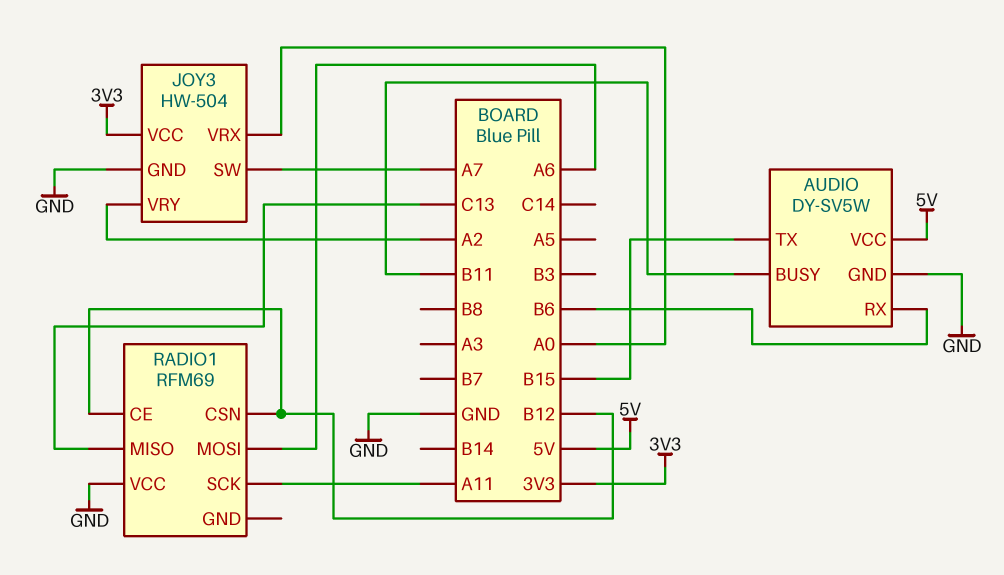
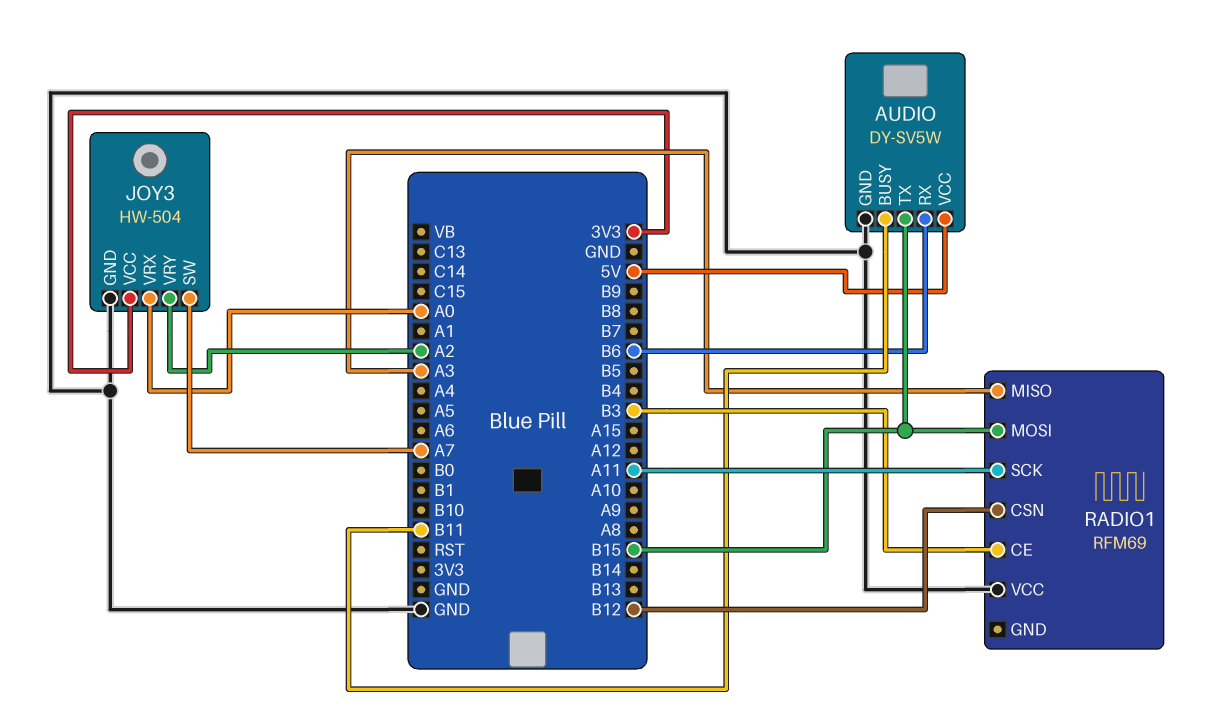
RADIO1 pin CE: B12 -> B3
RADIO1 pin MISO: C13 -> A3
RADIO1 pin MOSI: A6 -> B15

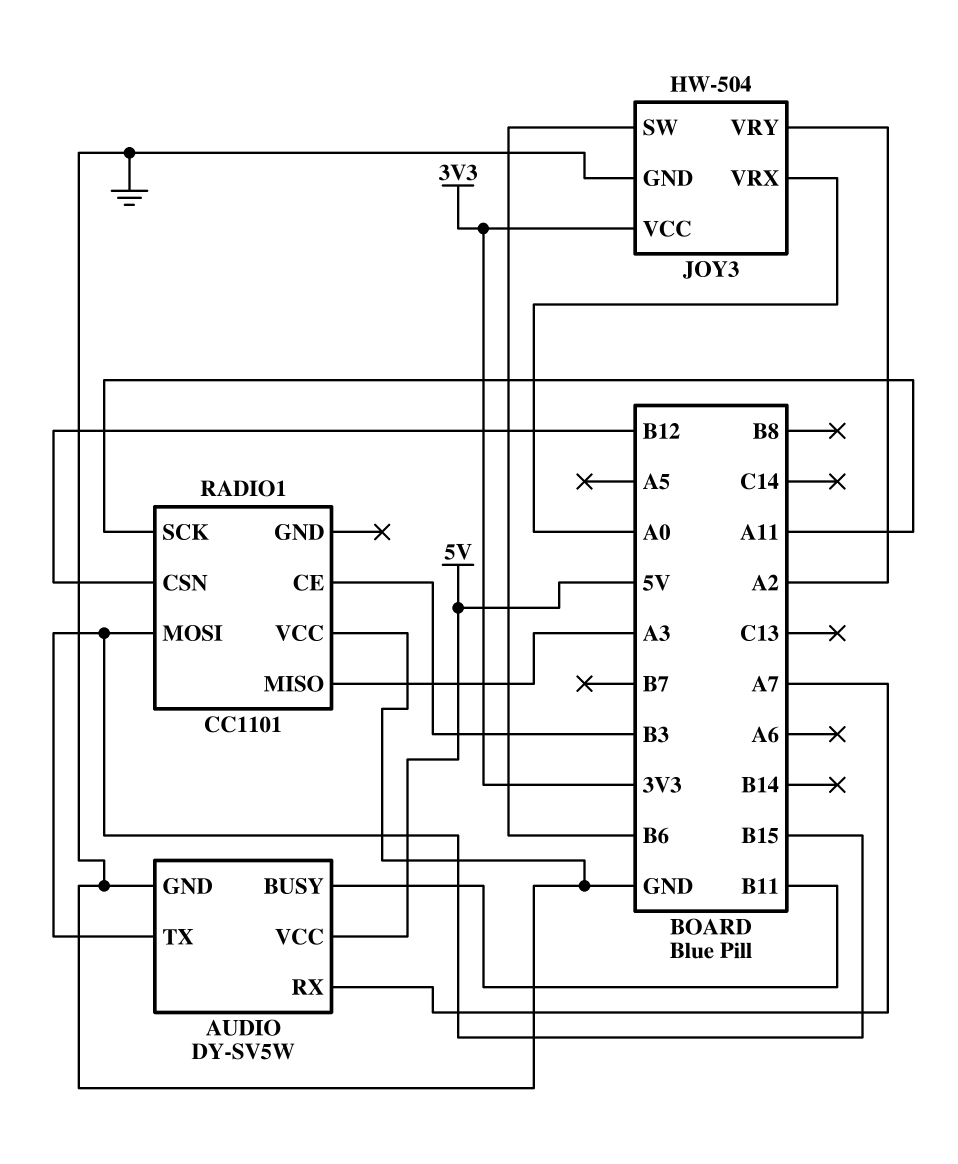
AUDIO pin RX: B6 -> A7
JOY3 pin SW: A7 -> B6
RADIO1: RFM69 -> CC1101

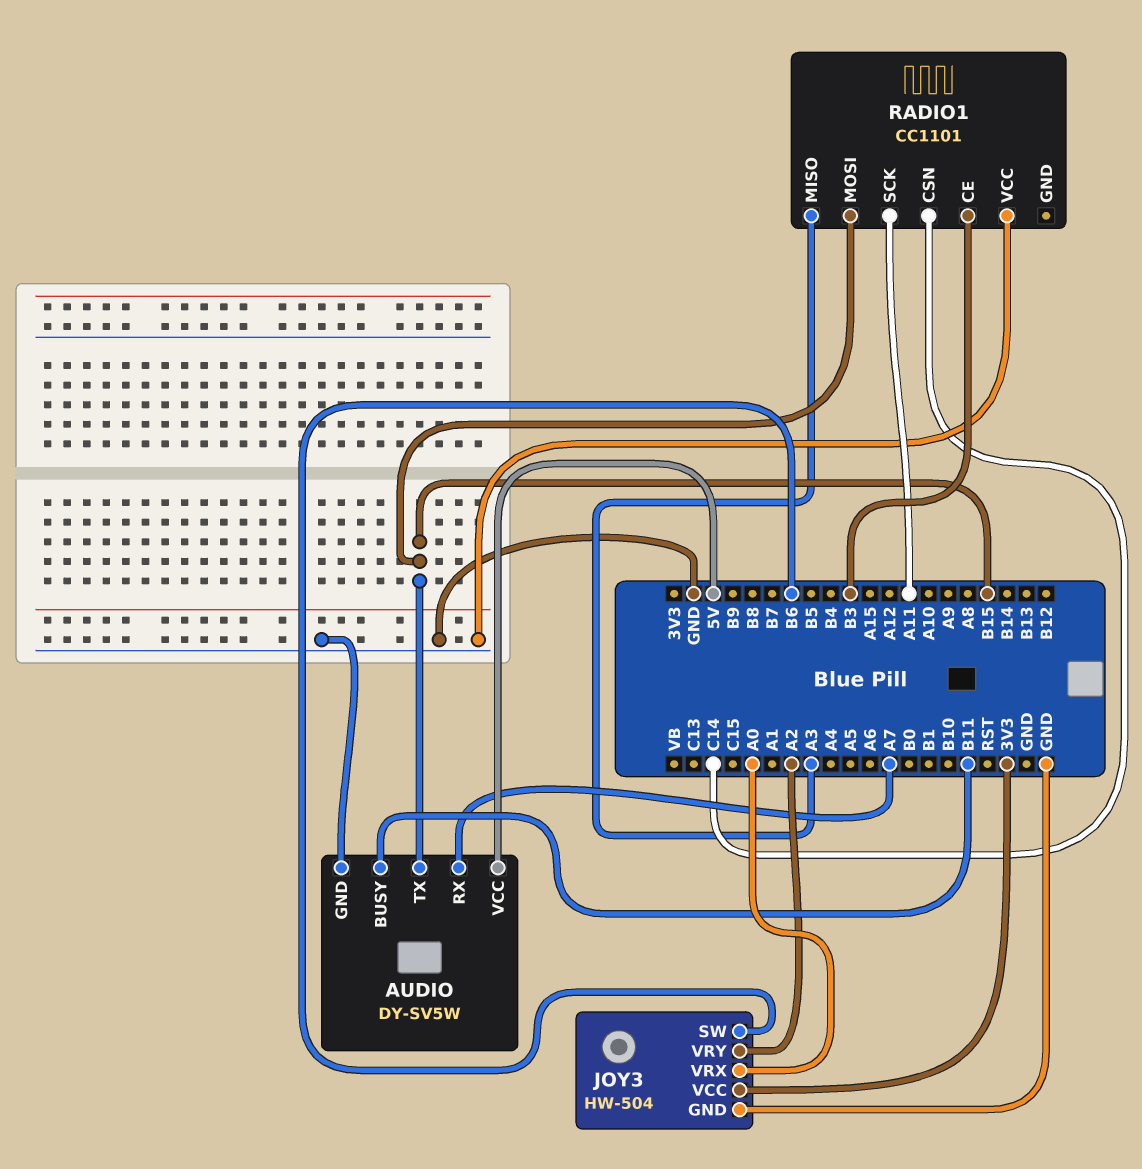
RADIO1 pin CSN: B12 -> C14

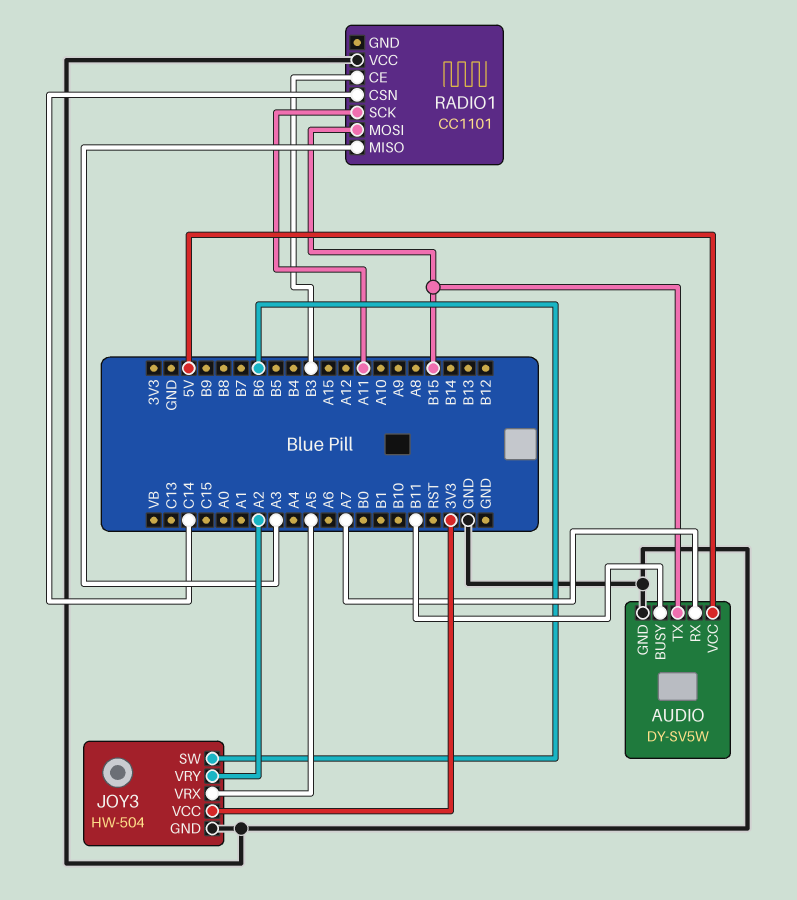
JOY3 pin VRX: A0 -> A5

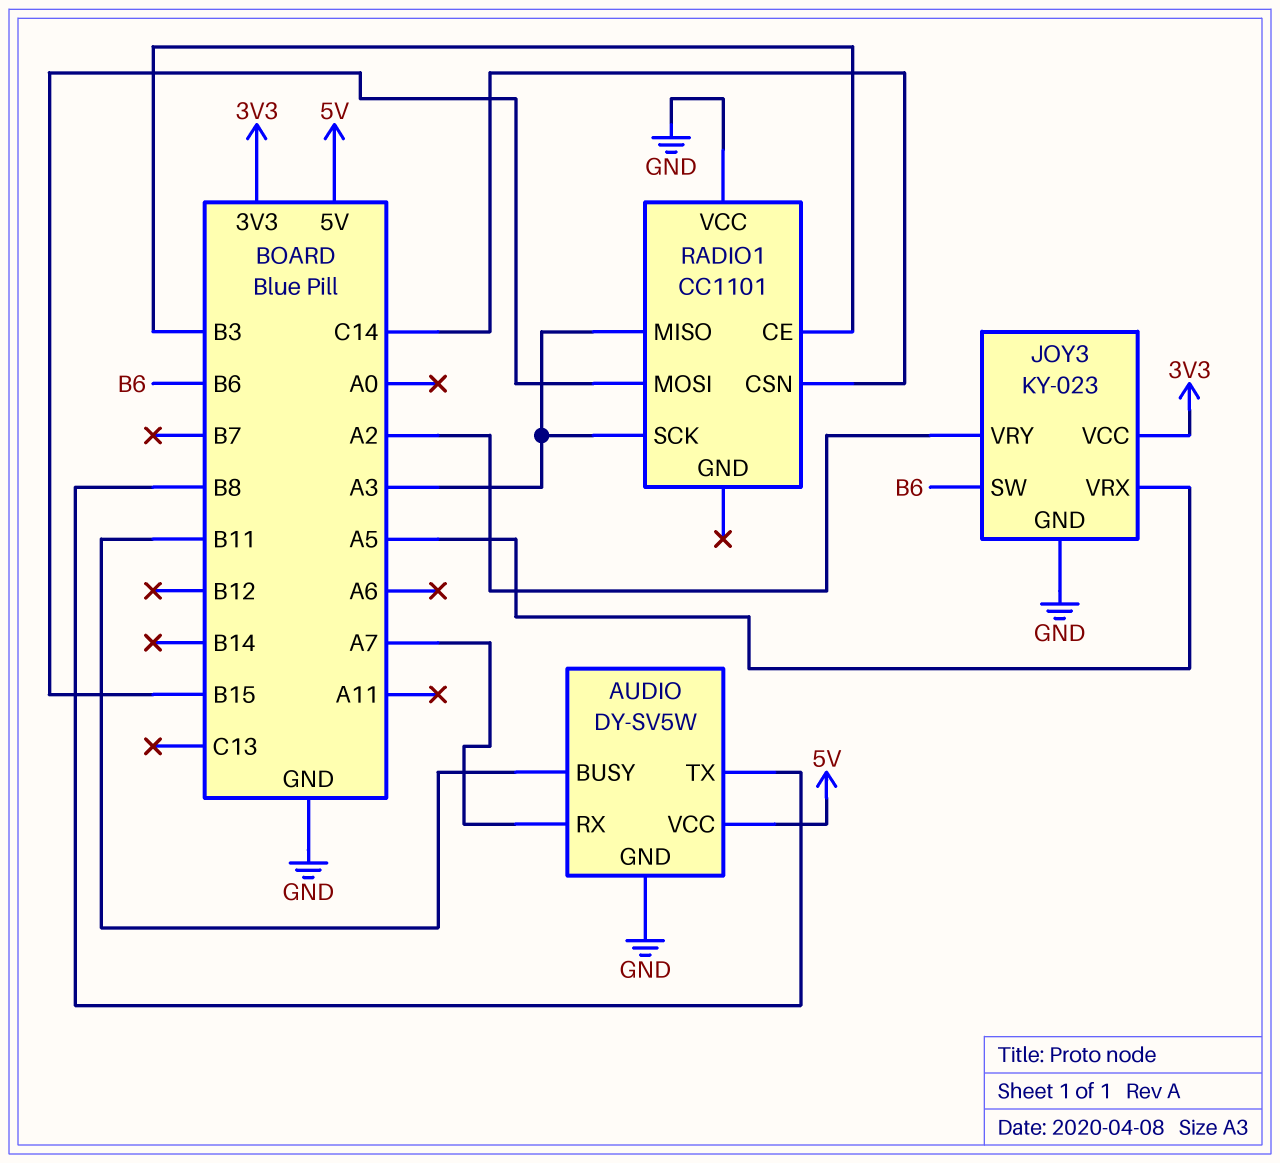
AUDIO pin TX: B15 -> B8
JOY3: HW-504 -> KY-023
RADIO1 pin SCK: A11 -> A3

